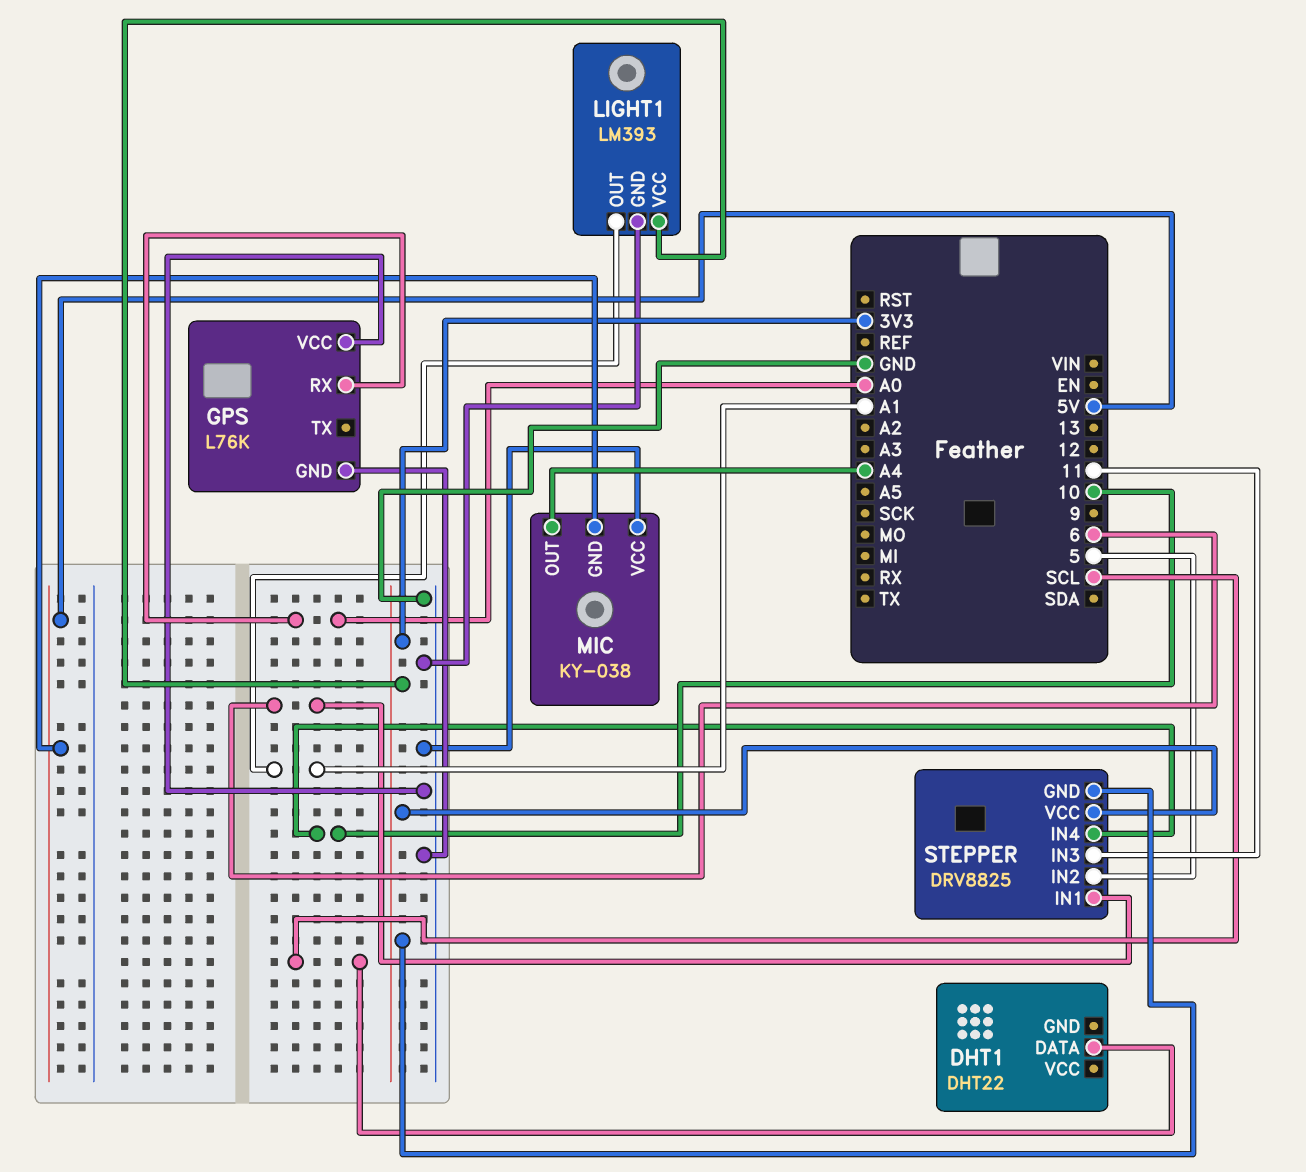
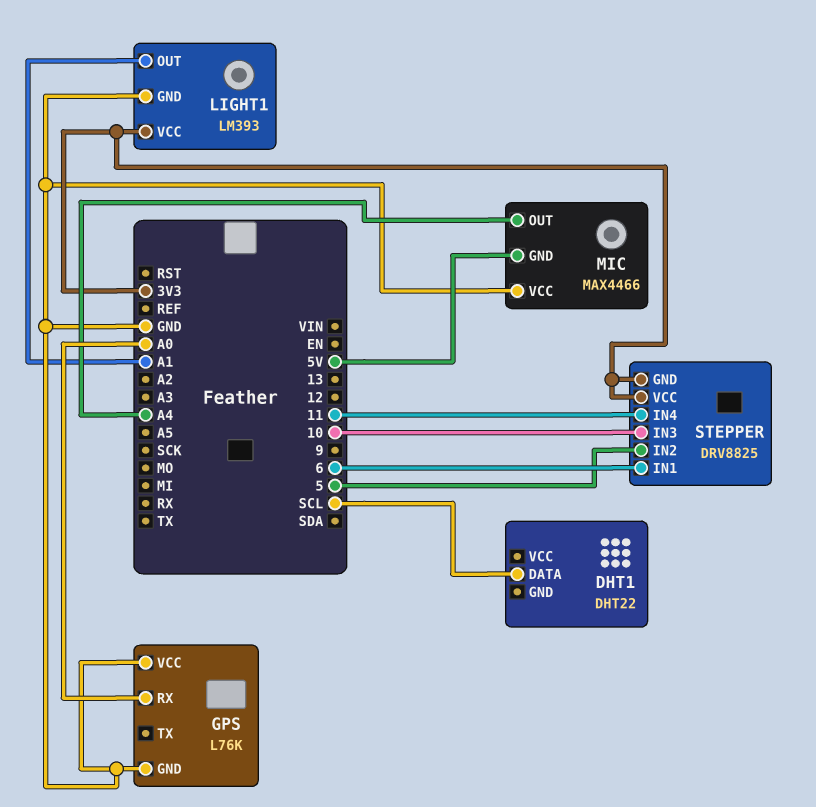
MIC: KY-038 -> MAX4466
STEPPER pin IN3: 11 -> 10
STEPPER pin IN4: 10 -> 11

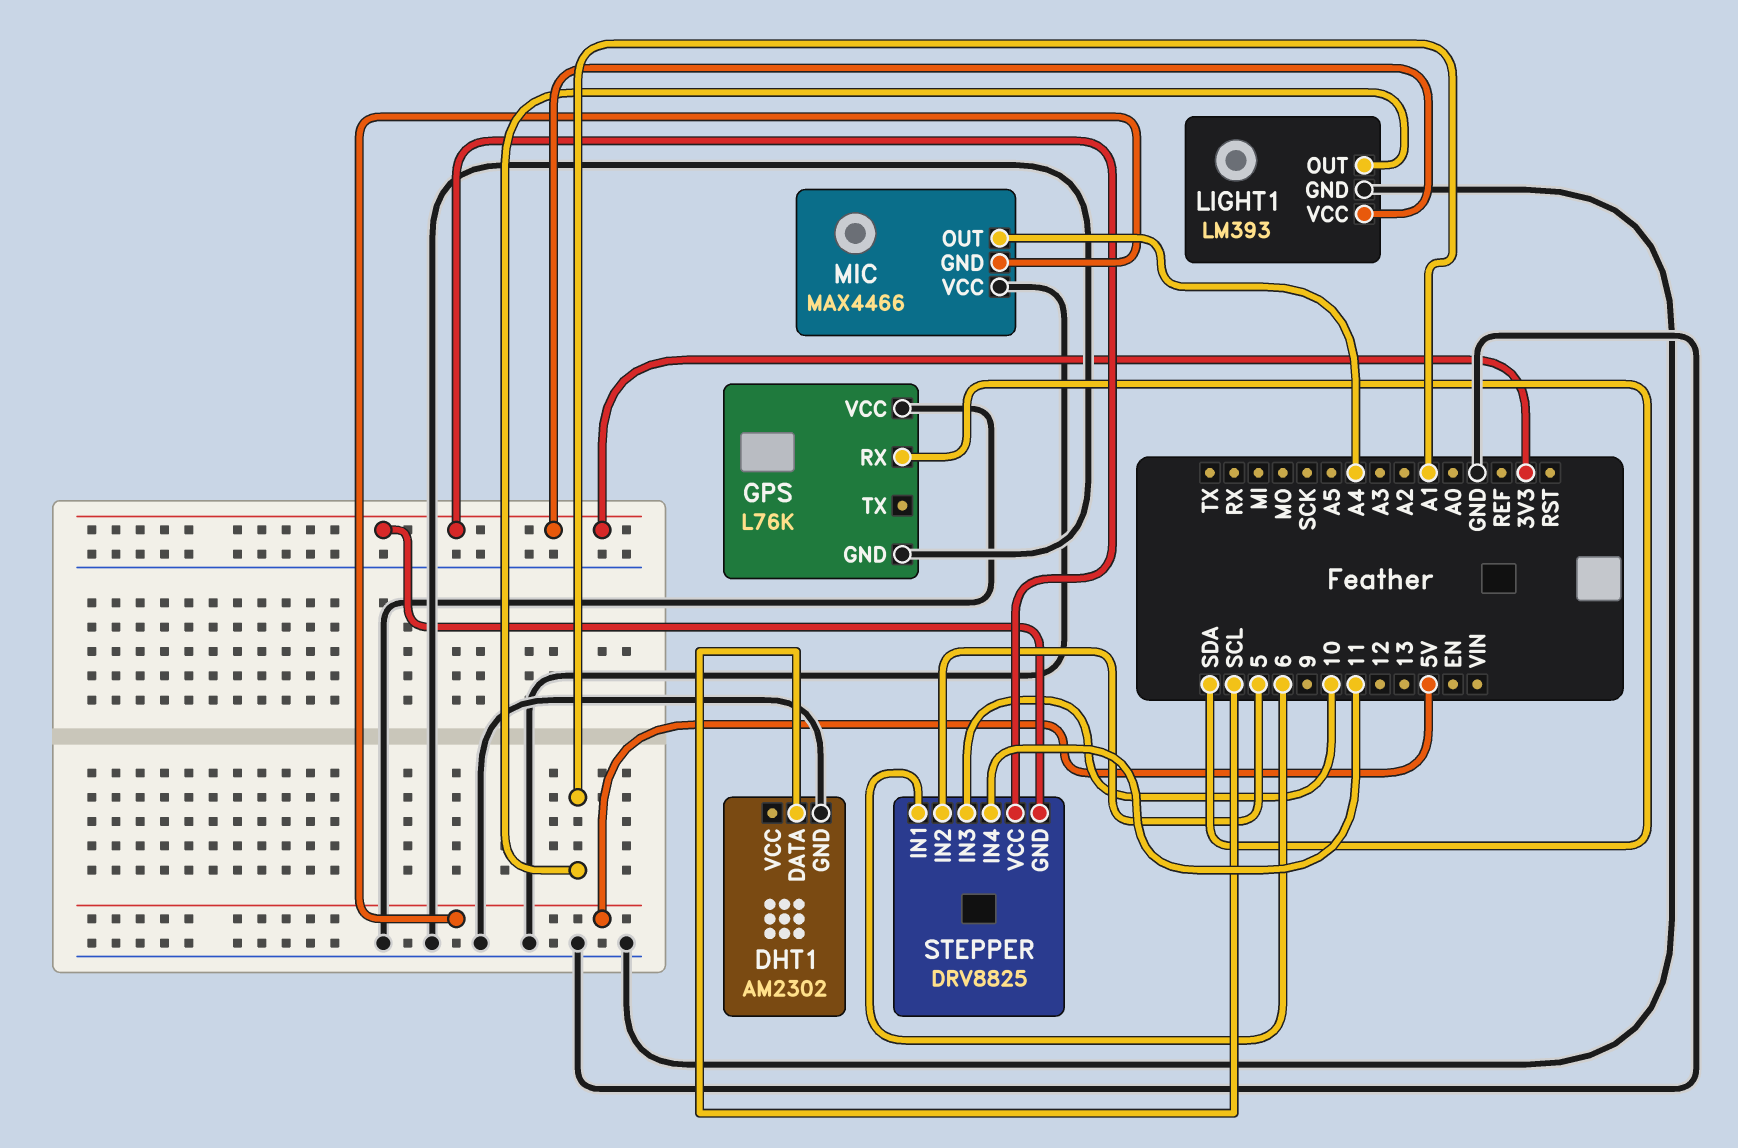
DHT1: DHT22 -> AM2302
DHT1 pin GND: none -> GND
GPS pin RX: A0 -> SDA

